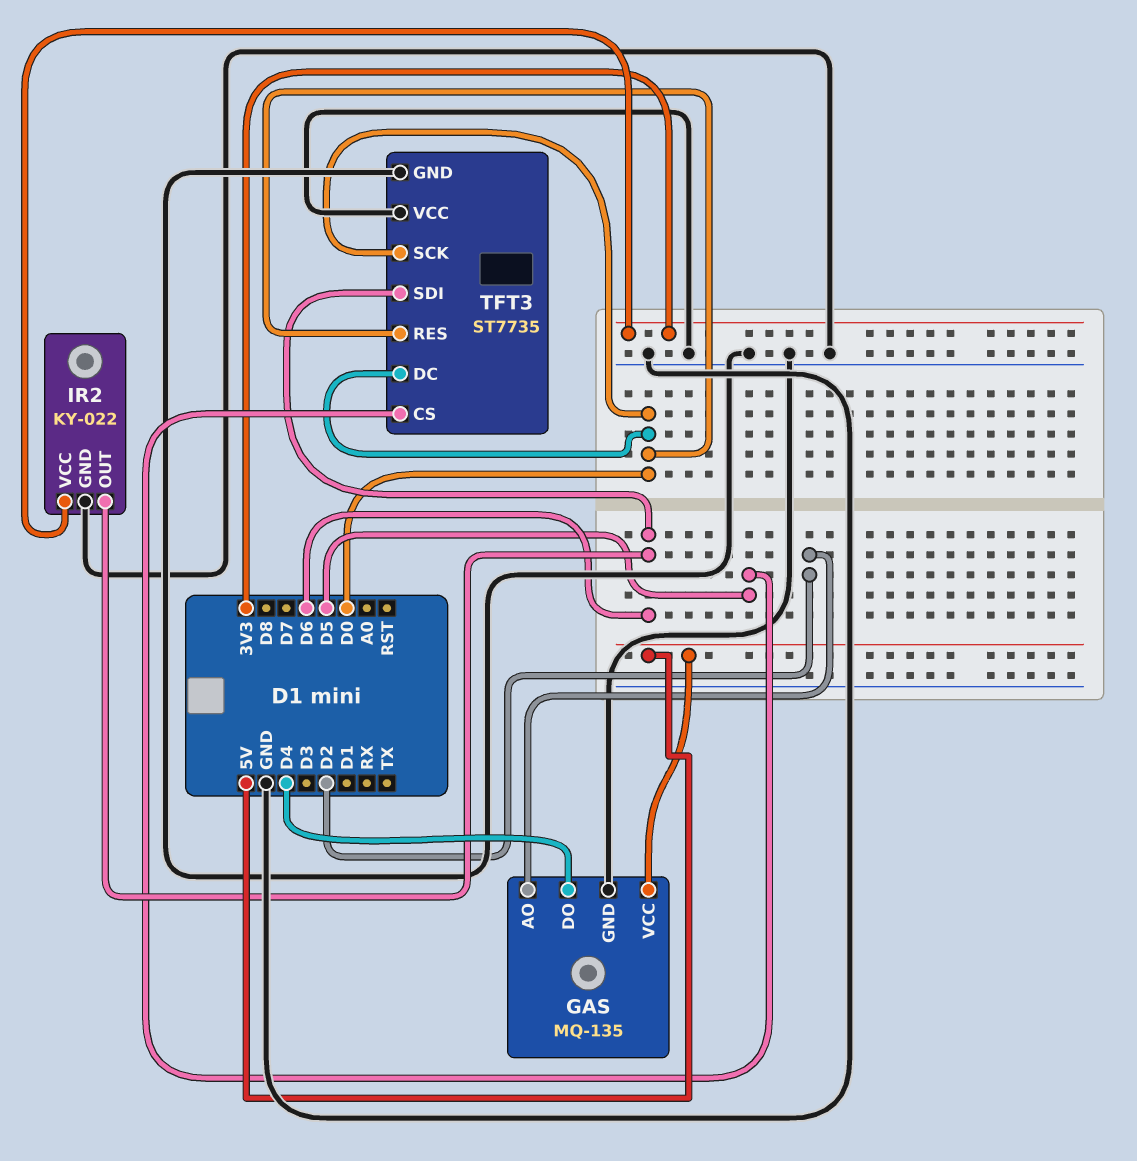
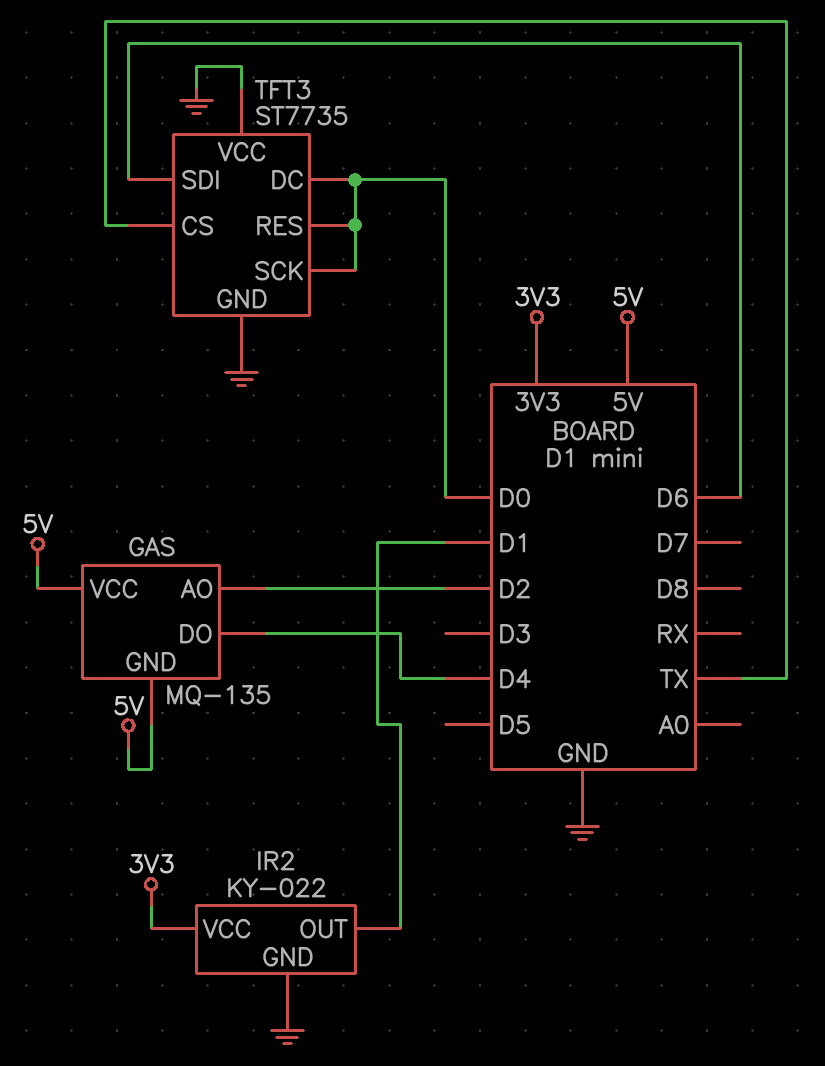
GAS pin GND: GND -> 5V
IR2 pin OUT: D6 -> D1
TFT3 pin CS: D5 -> TX

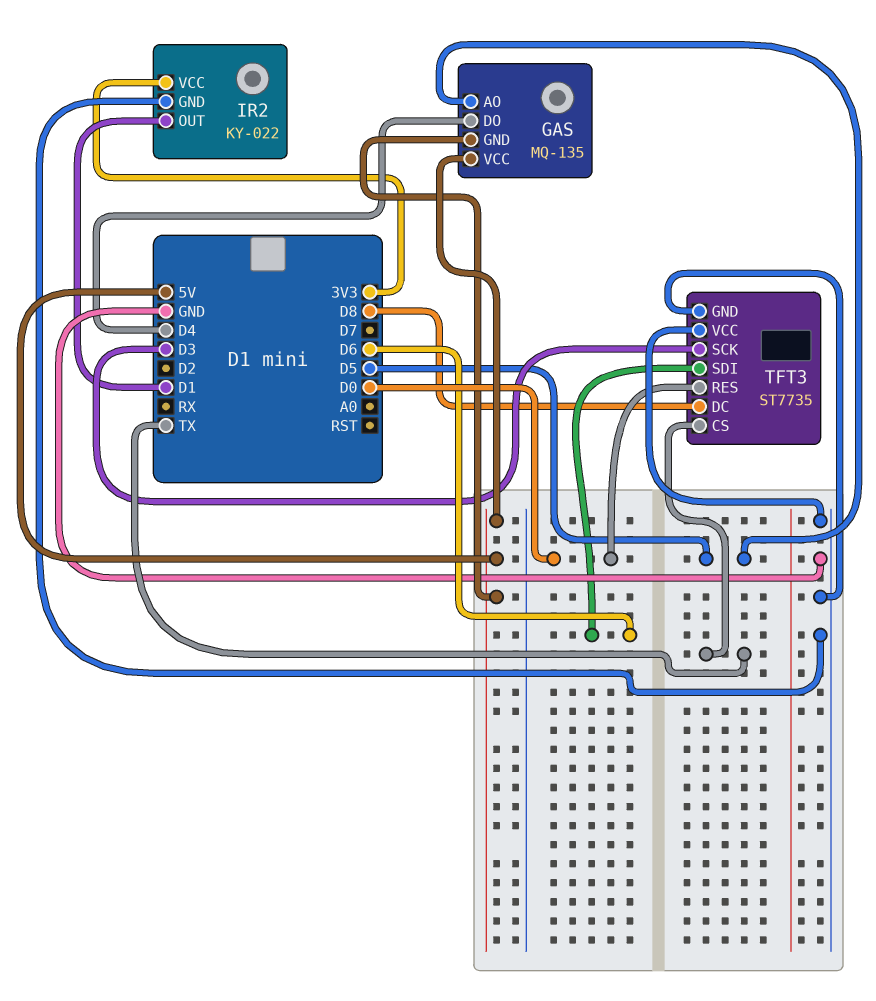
GAS pin AO: D2 -> D5
TFT3 pin DC: D0 -> D8
TFT3 pin SCK: D0 -> D3

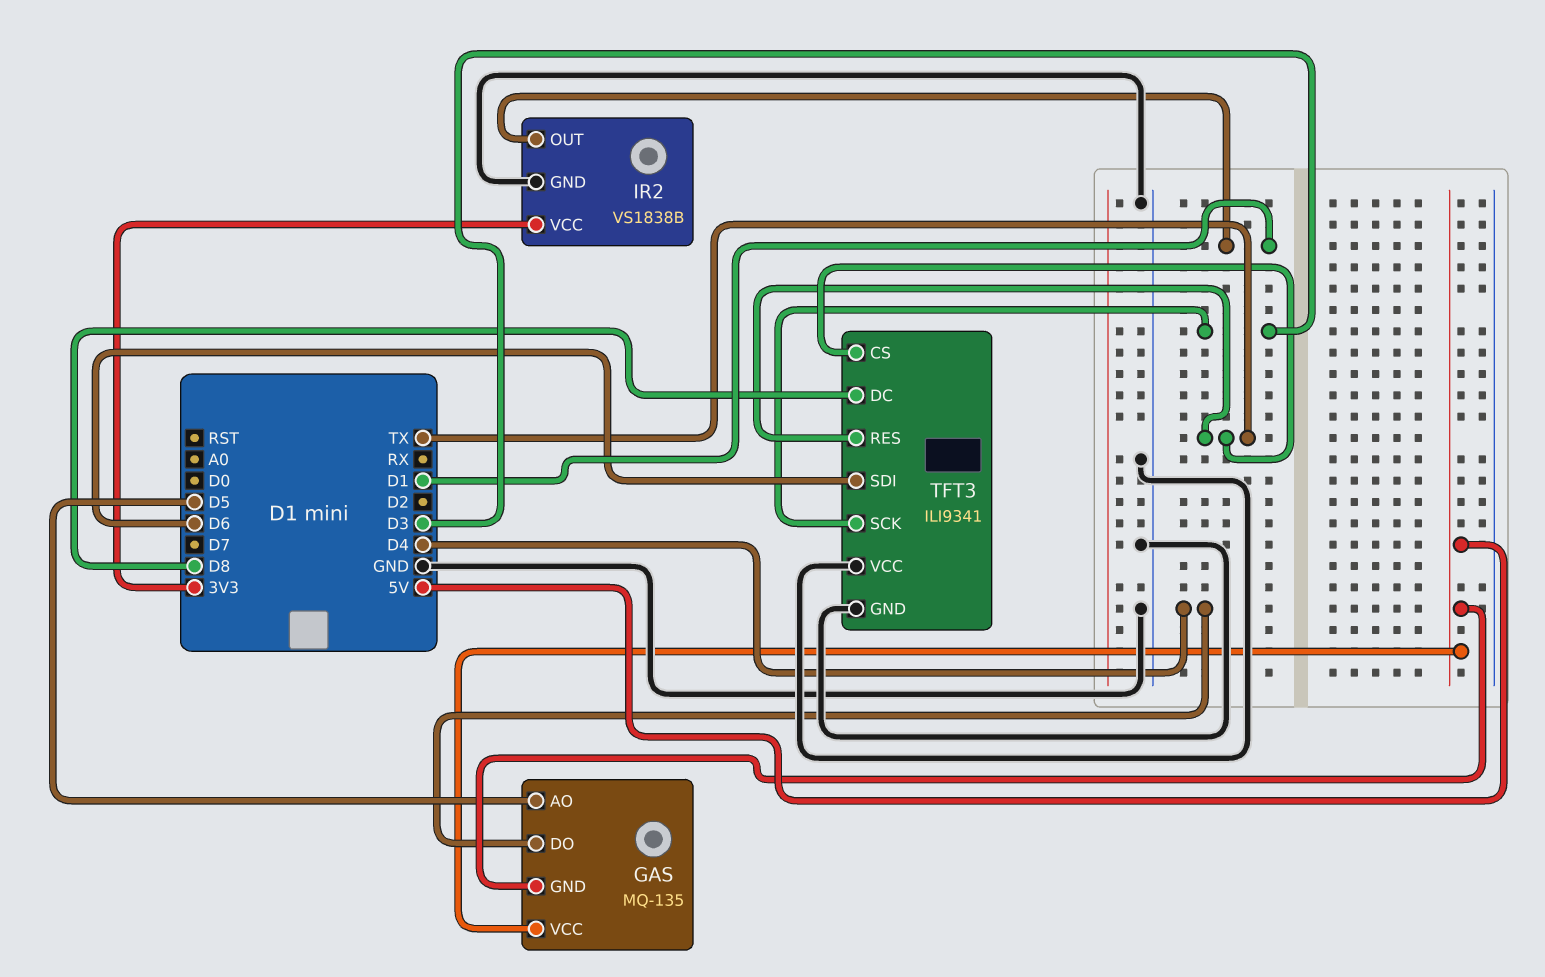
IR2: KY-022 -> VS1838B
TFT3: ST7735 -> ILI9341
TFT3 pin RES: D0 -> TX

